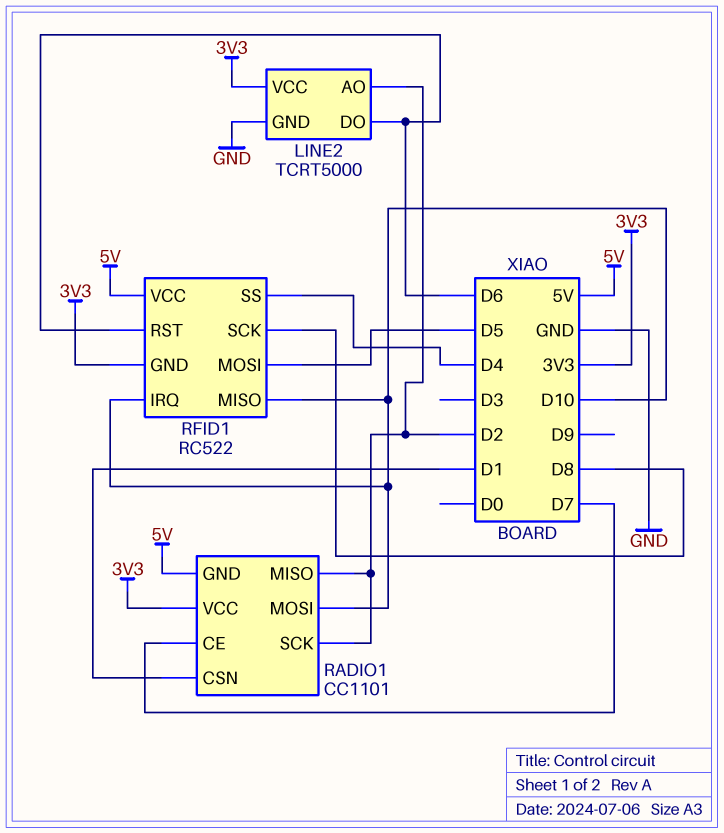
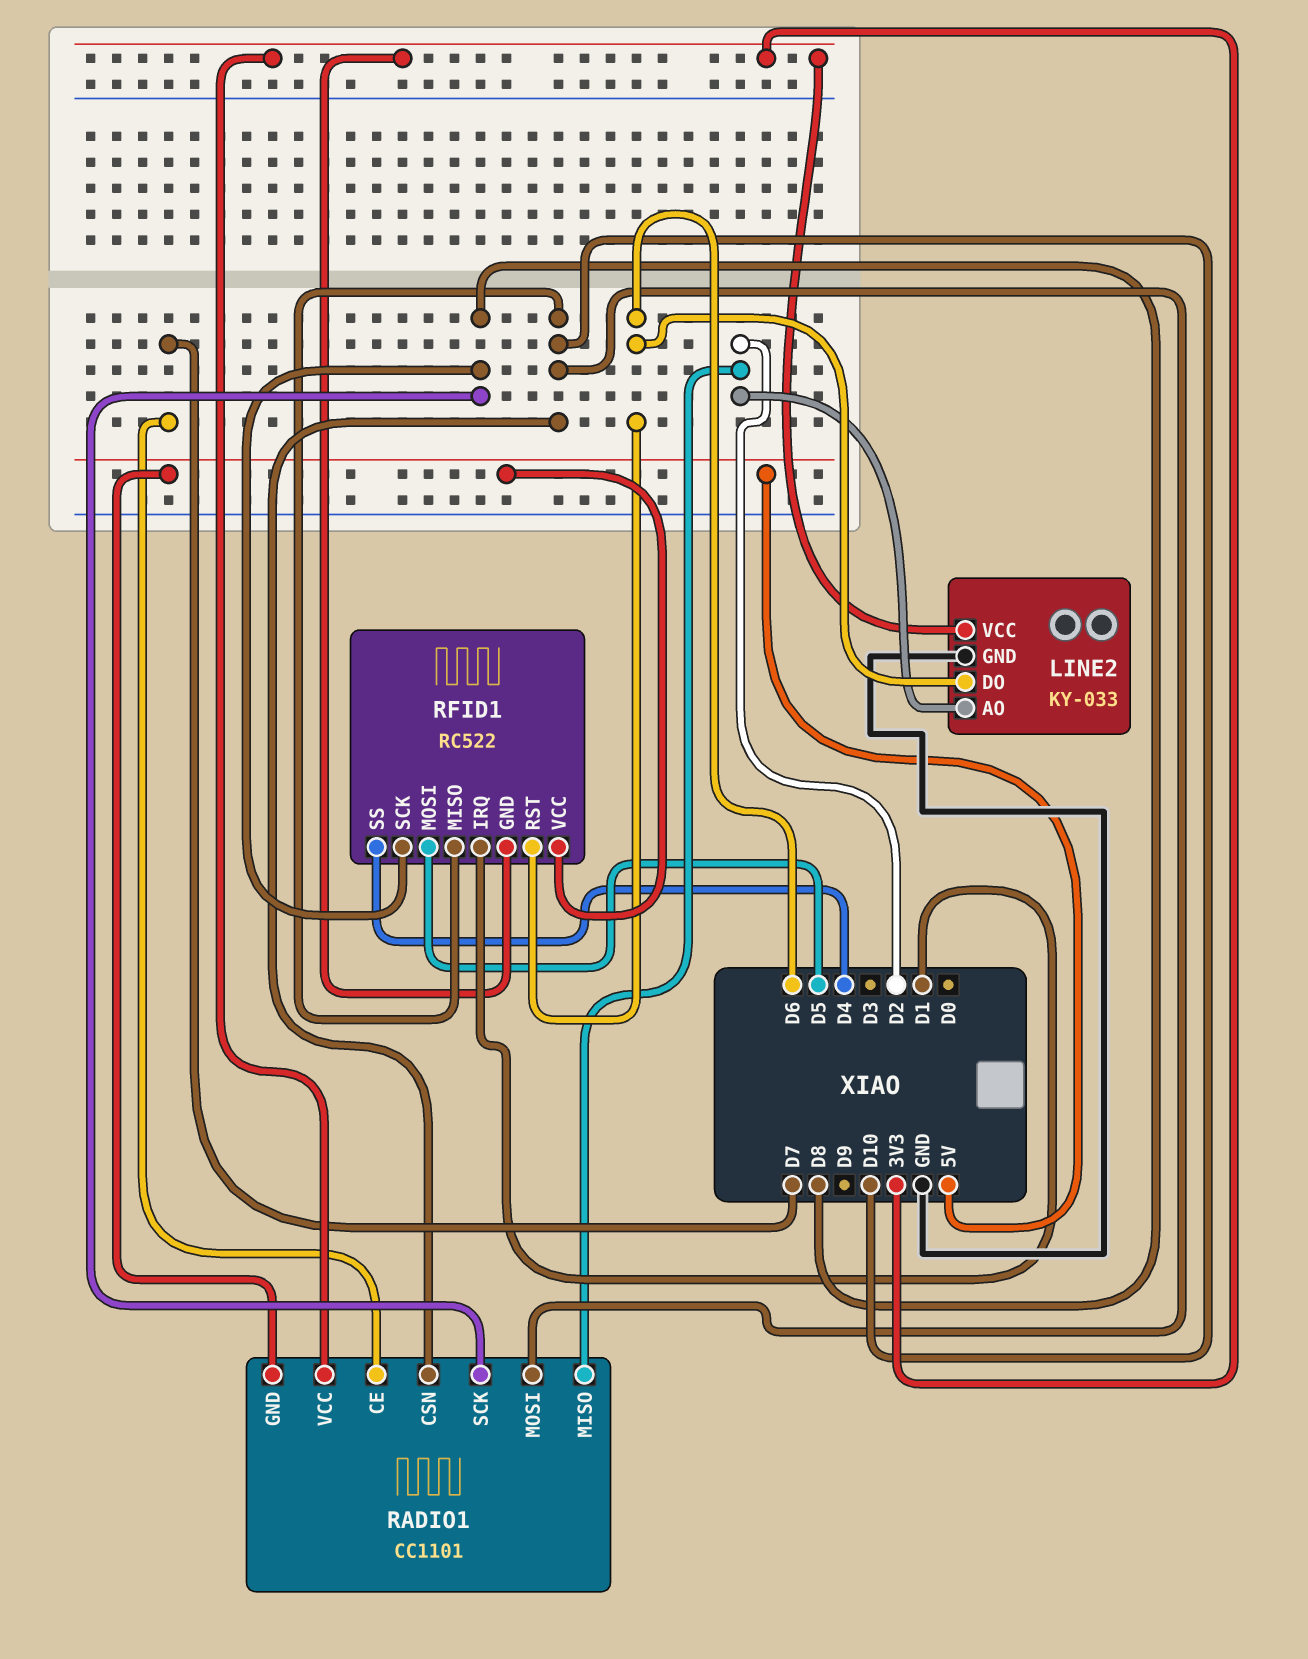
LINE2: TCRT5000 -> KY-033
RADIO1 pin CSN: D1 -> D10
RADIO1 pin SCK: D2 -> D8
RFID1 pin IRQ: D10 -> D1

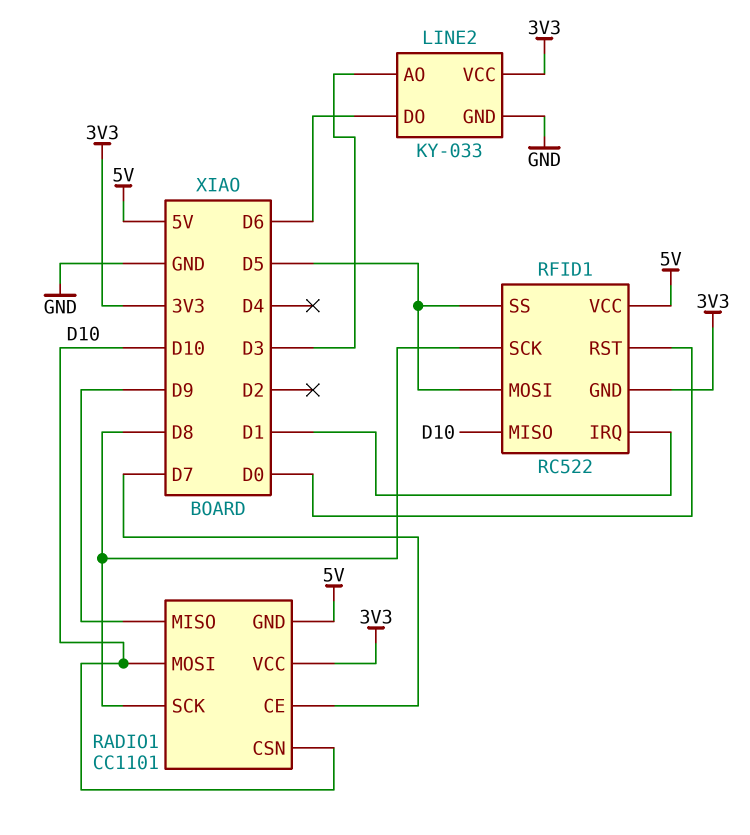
LINE2 pin AO: D2 -> D3
RADIO1 pin MISO: D2 -> D9
RFID1 pin RST: D6 -> D0
RFID1 pin SS: D4 -> D5

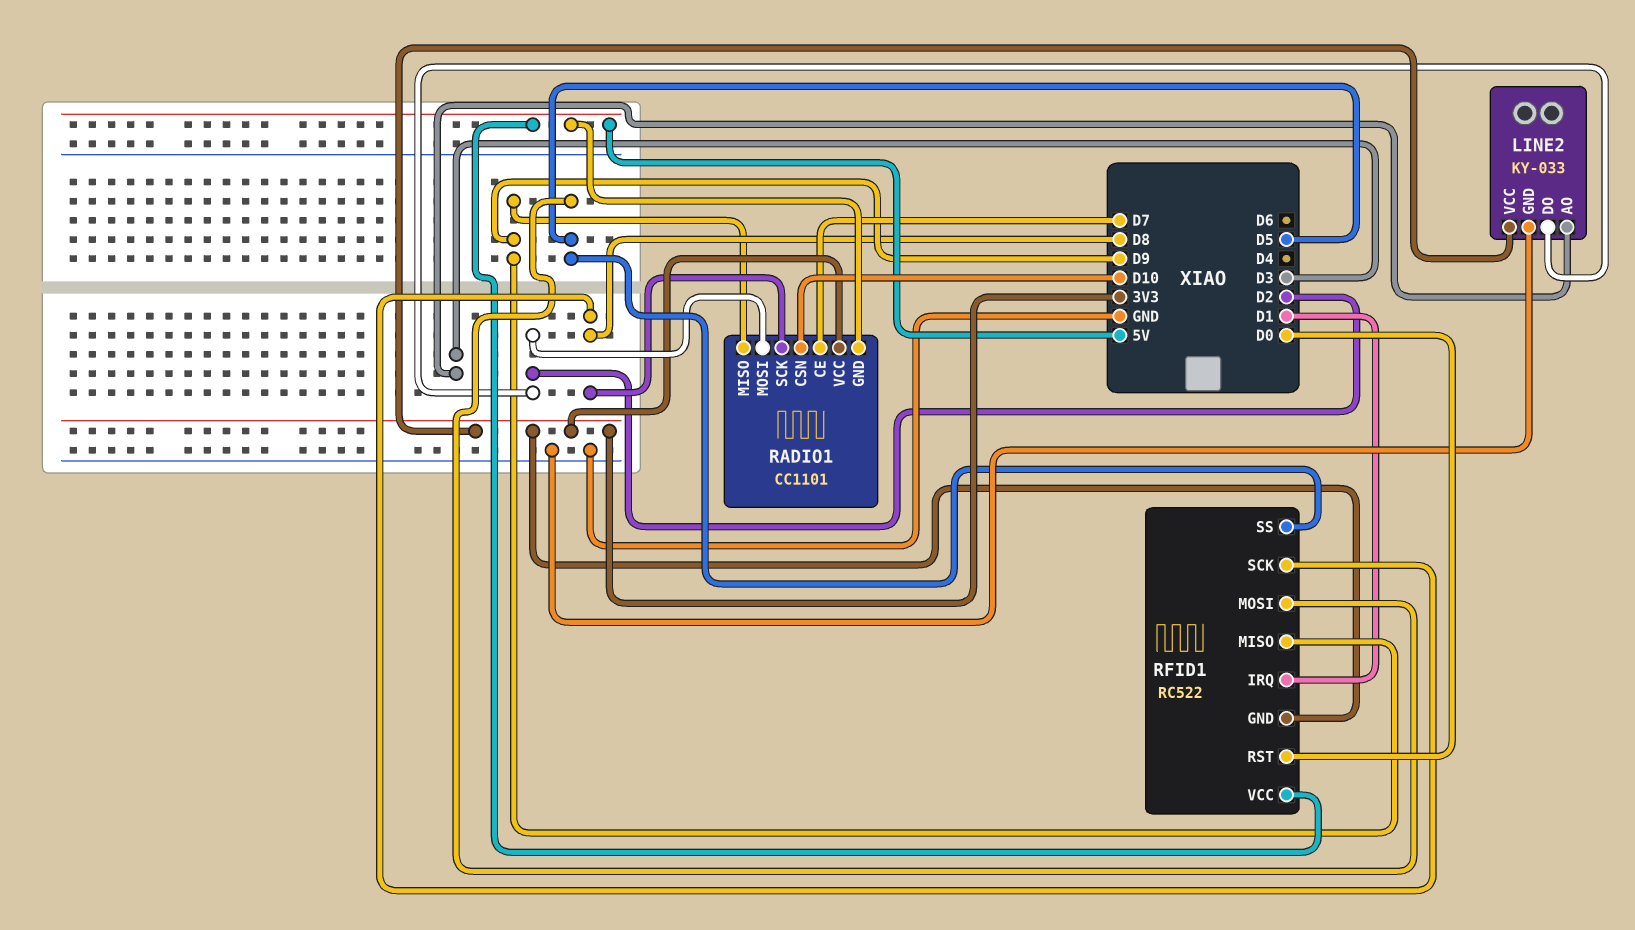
LINE2 pin DO: D6 -> D2
RADIO1 pin MOSI: D10 -> D2
RFID1 pin MISO: D10 -> D9

